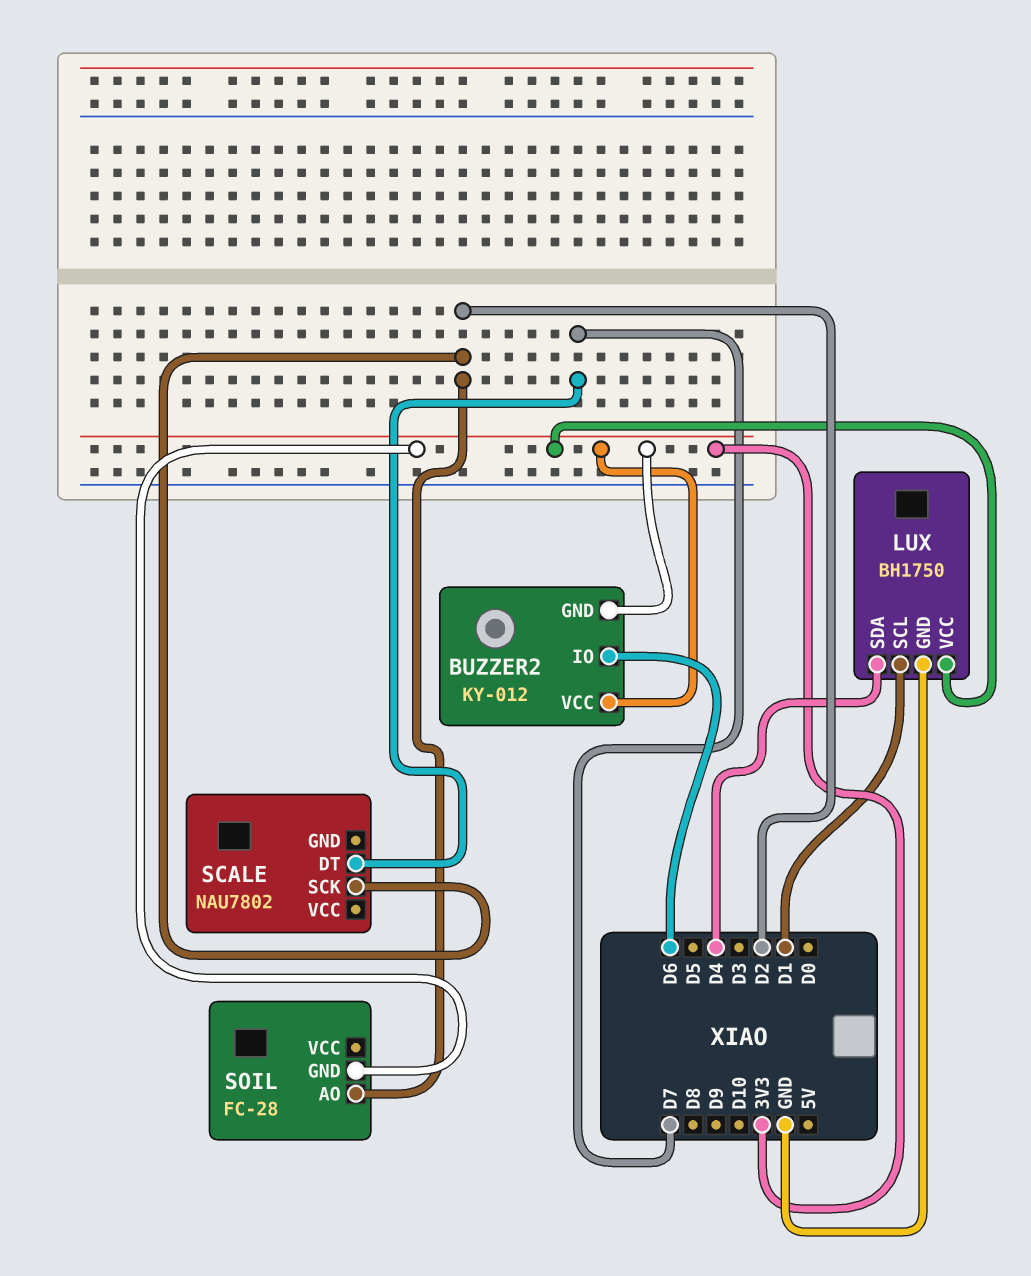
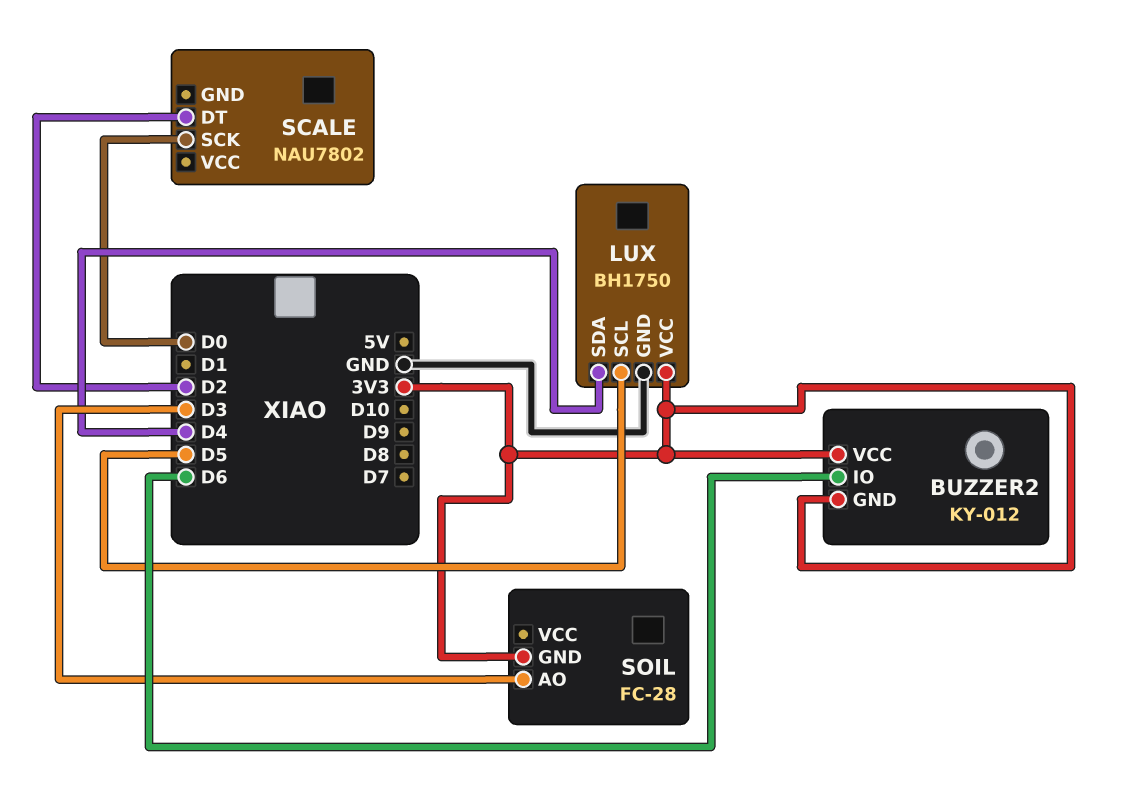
LUX pin SCL: D1 -> D5
SCALE pin DT: D7 -> D2
SCALE pin SCK: D2 -> D0
SOIL pin AO: D2 -> D3

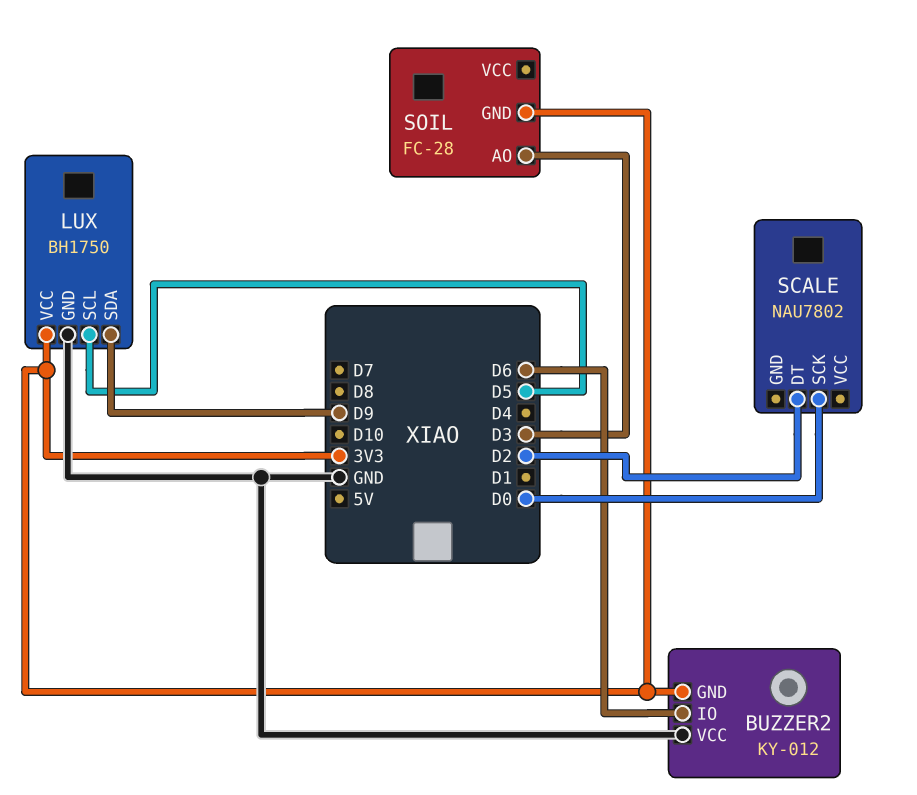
BUZZER2 pin VCC: 3V3 -> GND
LUX pin SDA: D4 -> D9

